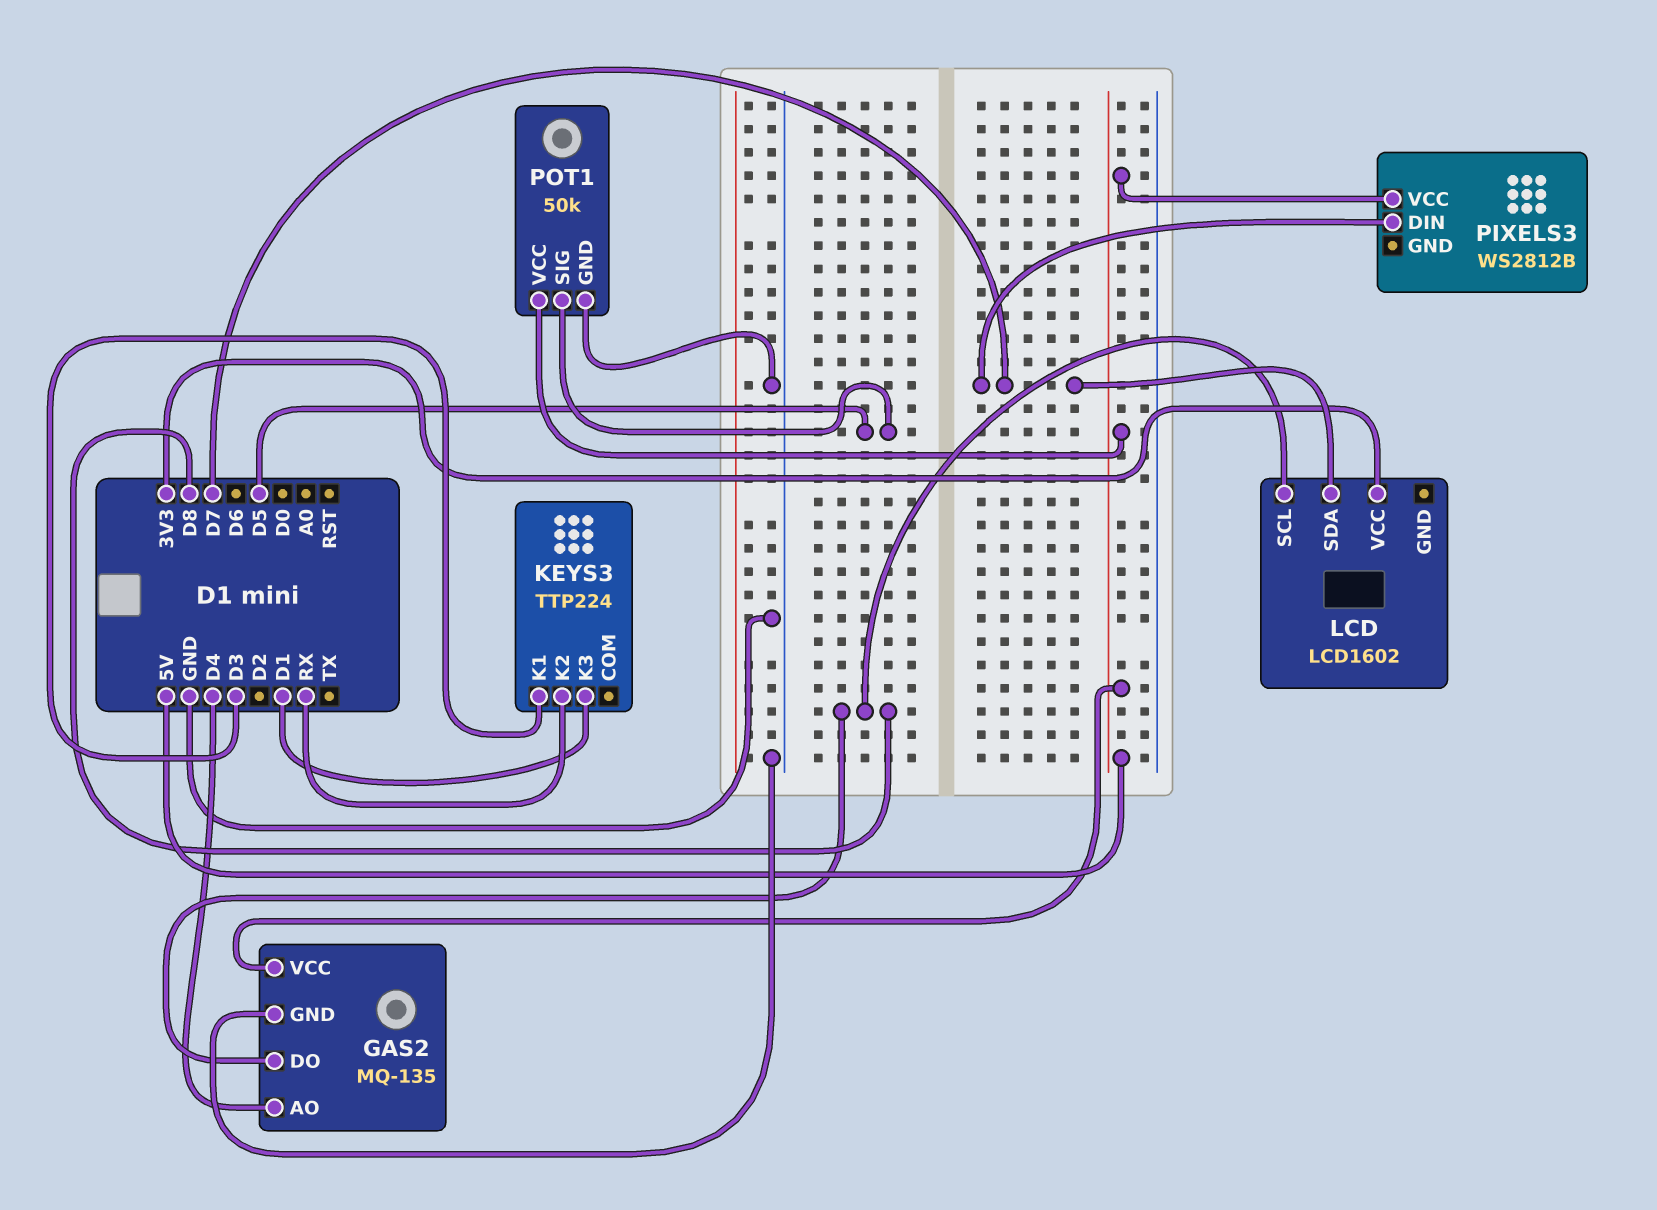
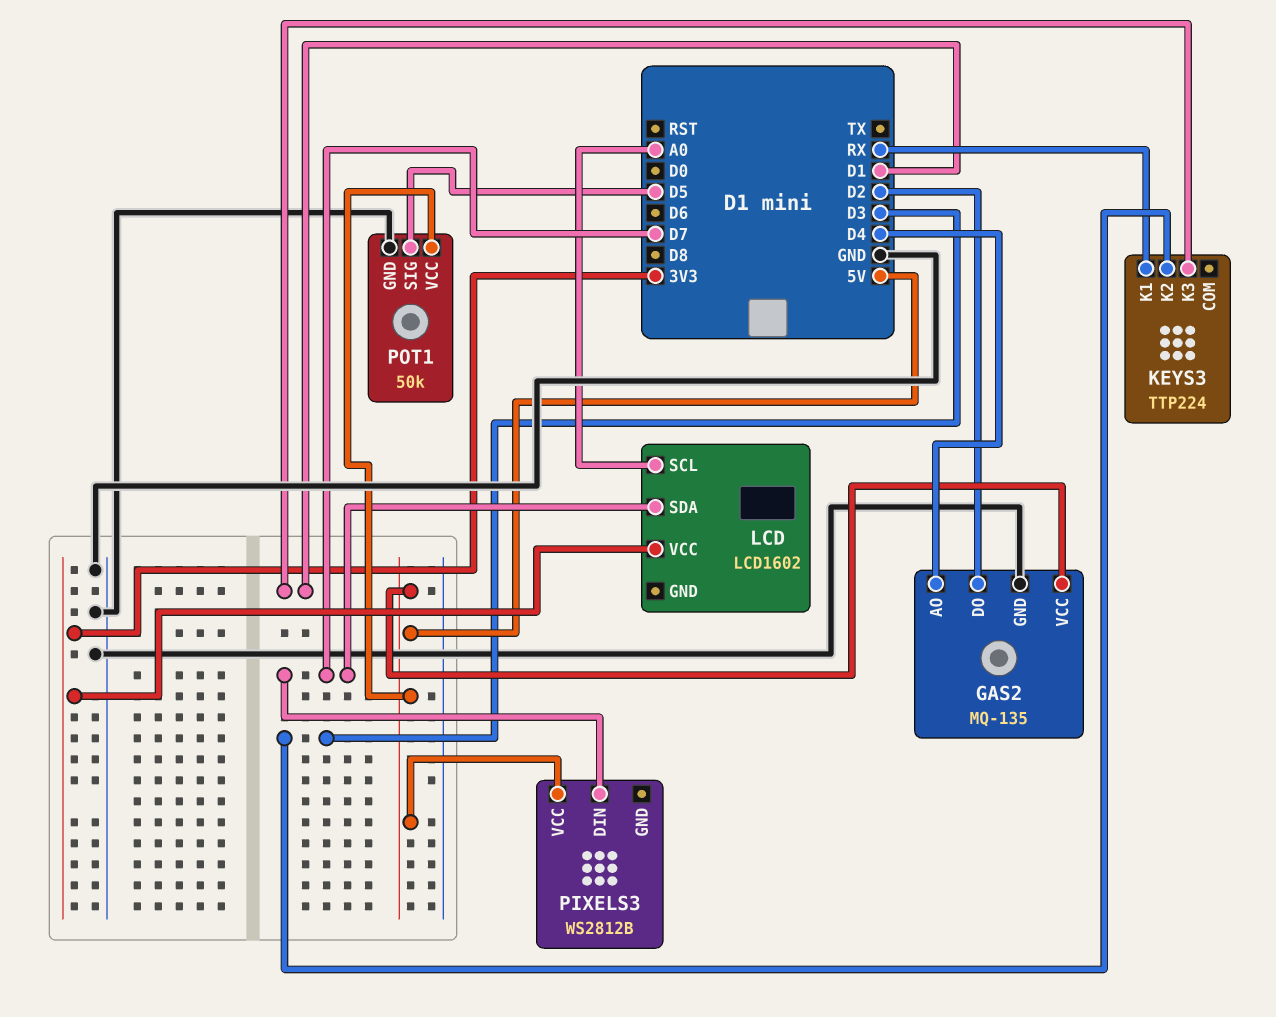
GAS2 pin DO: D8 -> D2
KEYS3 pin K1: D3 -> RX
KEYS3 pin K2: RX -> D3
LCD pin SCL: D8 -> A0

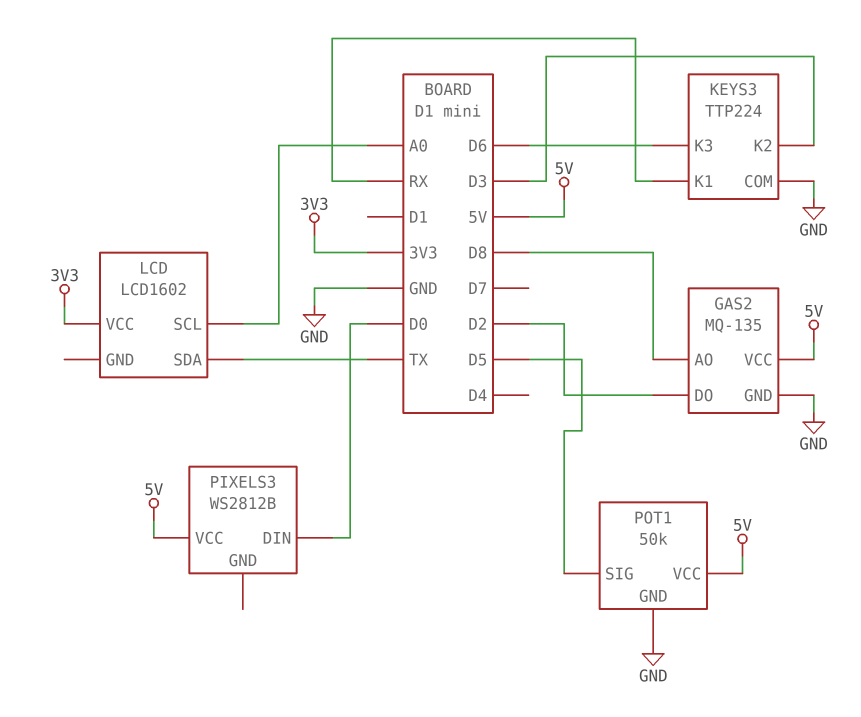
GAS2 pin AO: D4 -> D8
KEYS3 pin COM: none -> GND
KEYS3 pin K3: D1 -> D6
LCD pin SDA: D7 -> TX
PIXELS3 pin DIN: D7 -> D0

